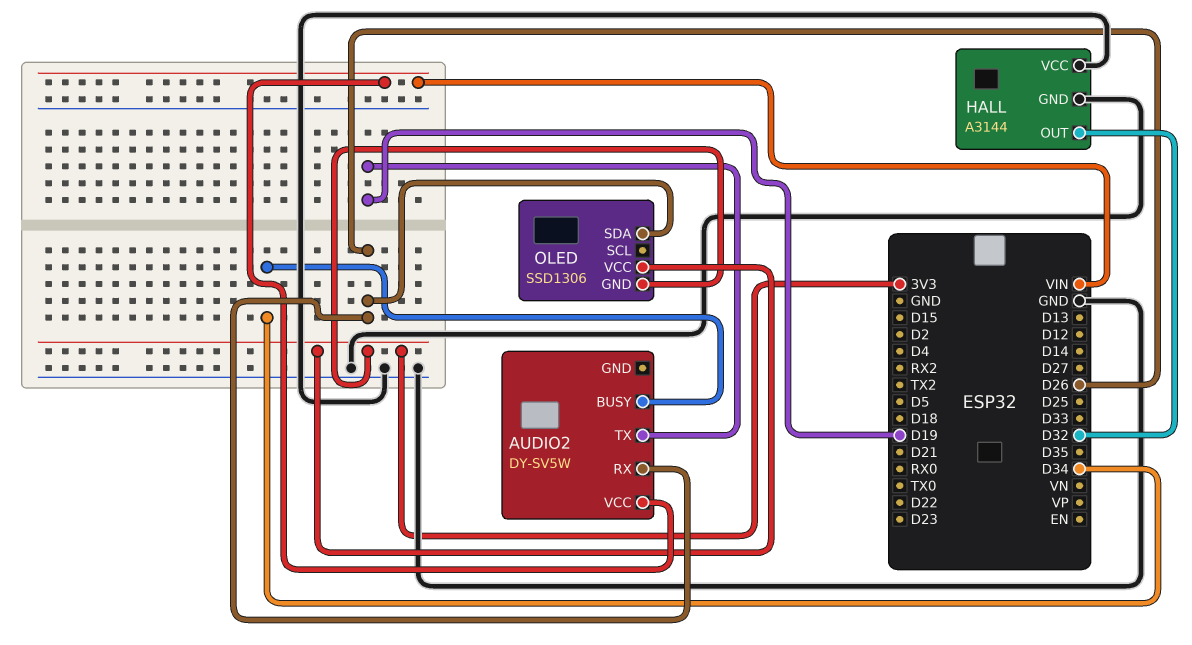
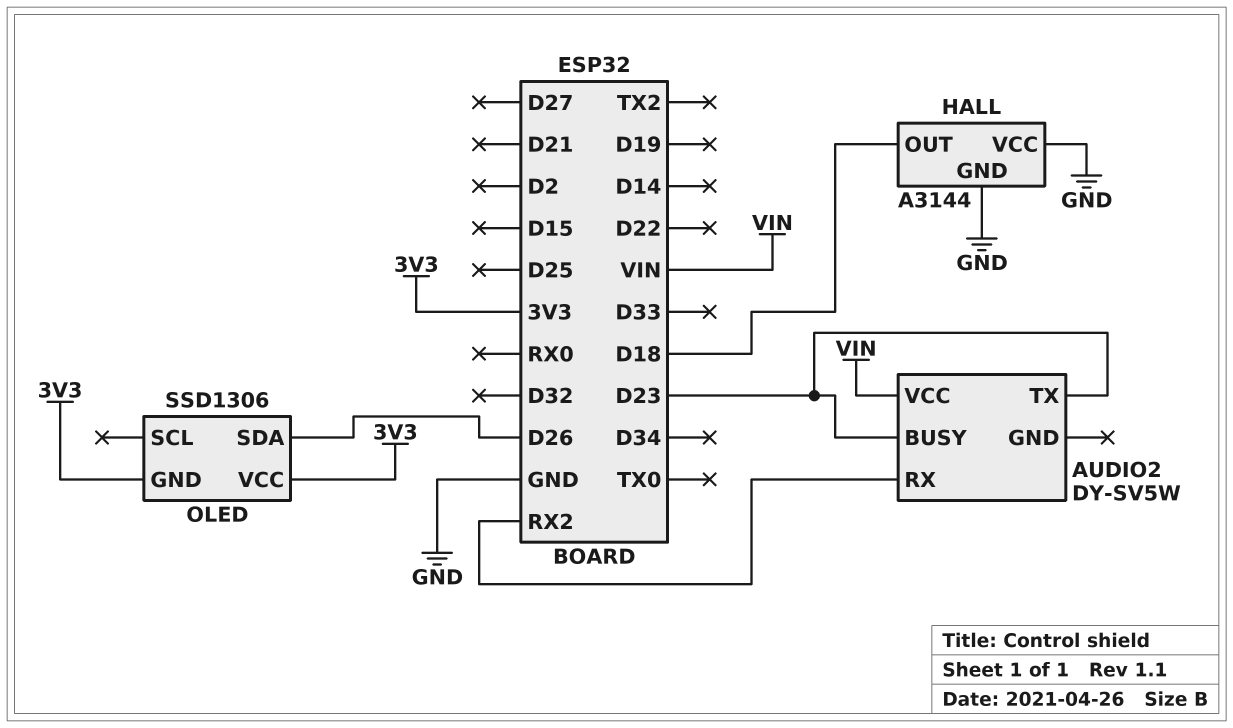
AUDIO2 pin BUSY: D34 -> D23
AUDIO2 pin RX: D26 -> RX2
AUDIO2 pin TX: D19 -> D23
HALL pin OUT: D32 -> D18

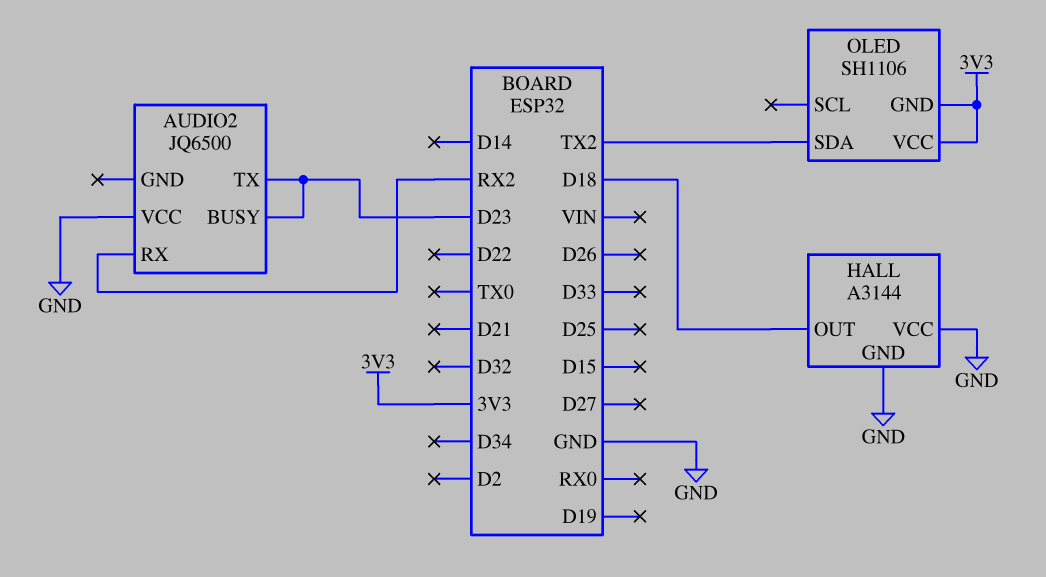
AUDIO2: DY-SV5W -> JQ6500
AUDIO2 pin VCC: VIN -> GND
OLED: SSD1306 -> SH1106
OLED pin SDA: D26 -> TX2

